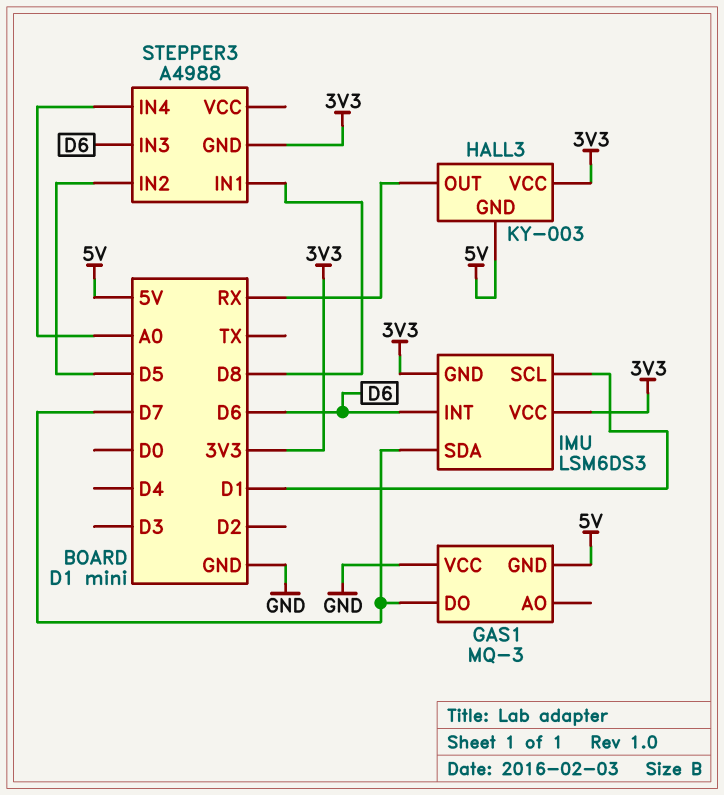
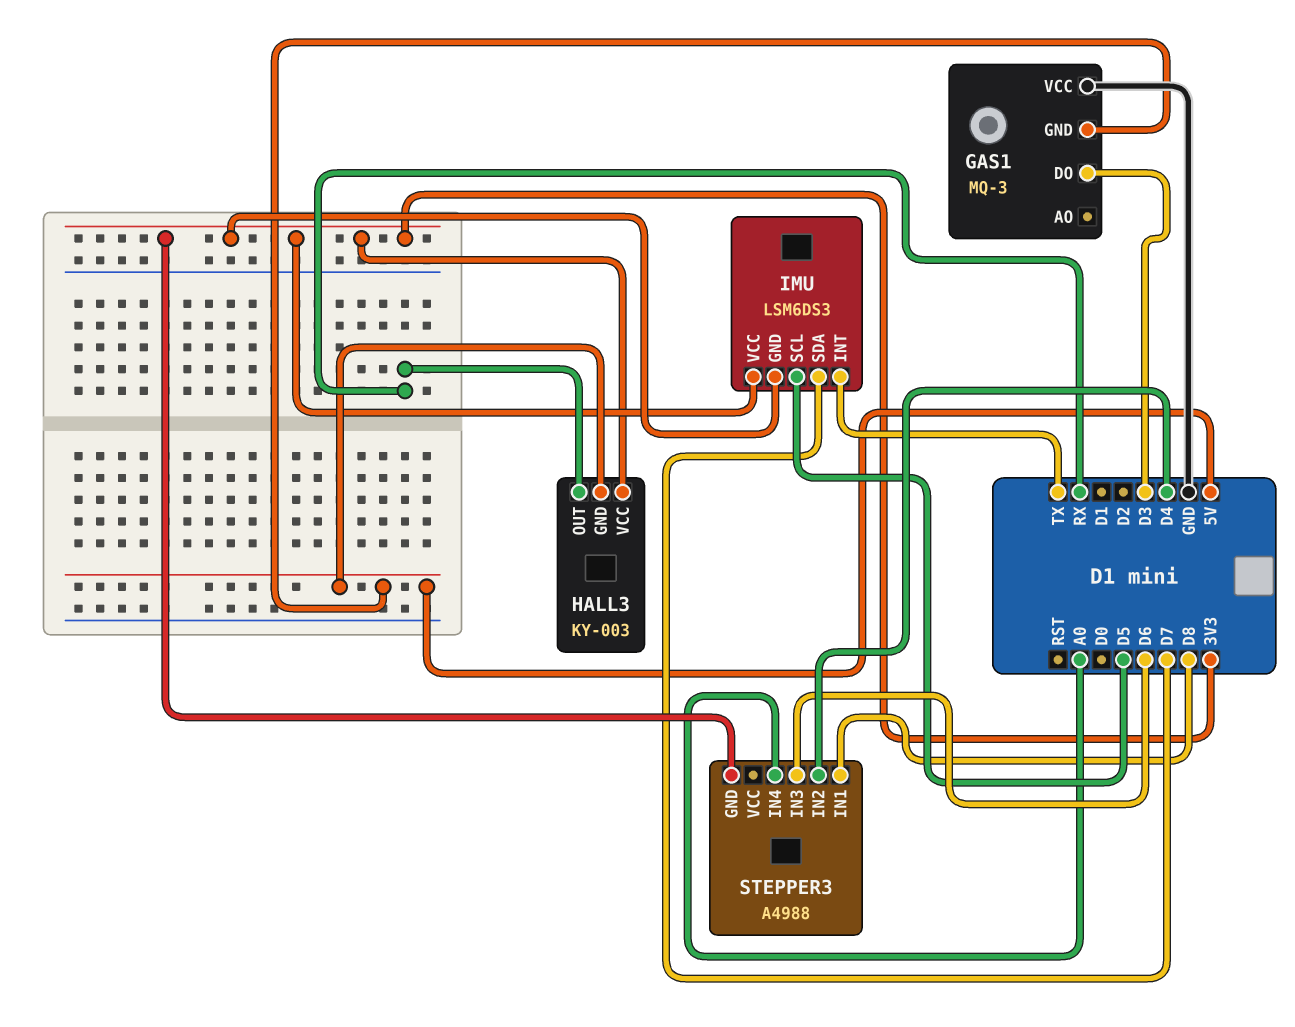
GAS1 pin DO: D7 -> D3
IMU pin INT: D6 -> TX
IMU pin SCL: D1 -> D5
STEPPER3 pin IN2: D5 -> D4

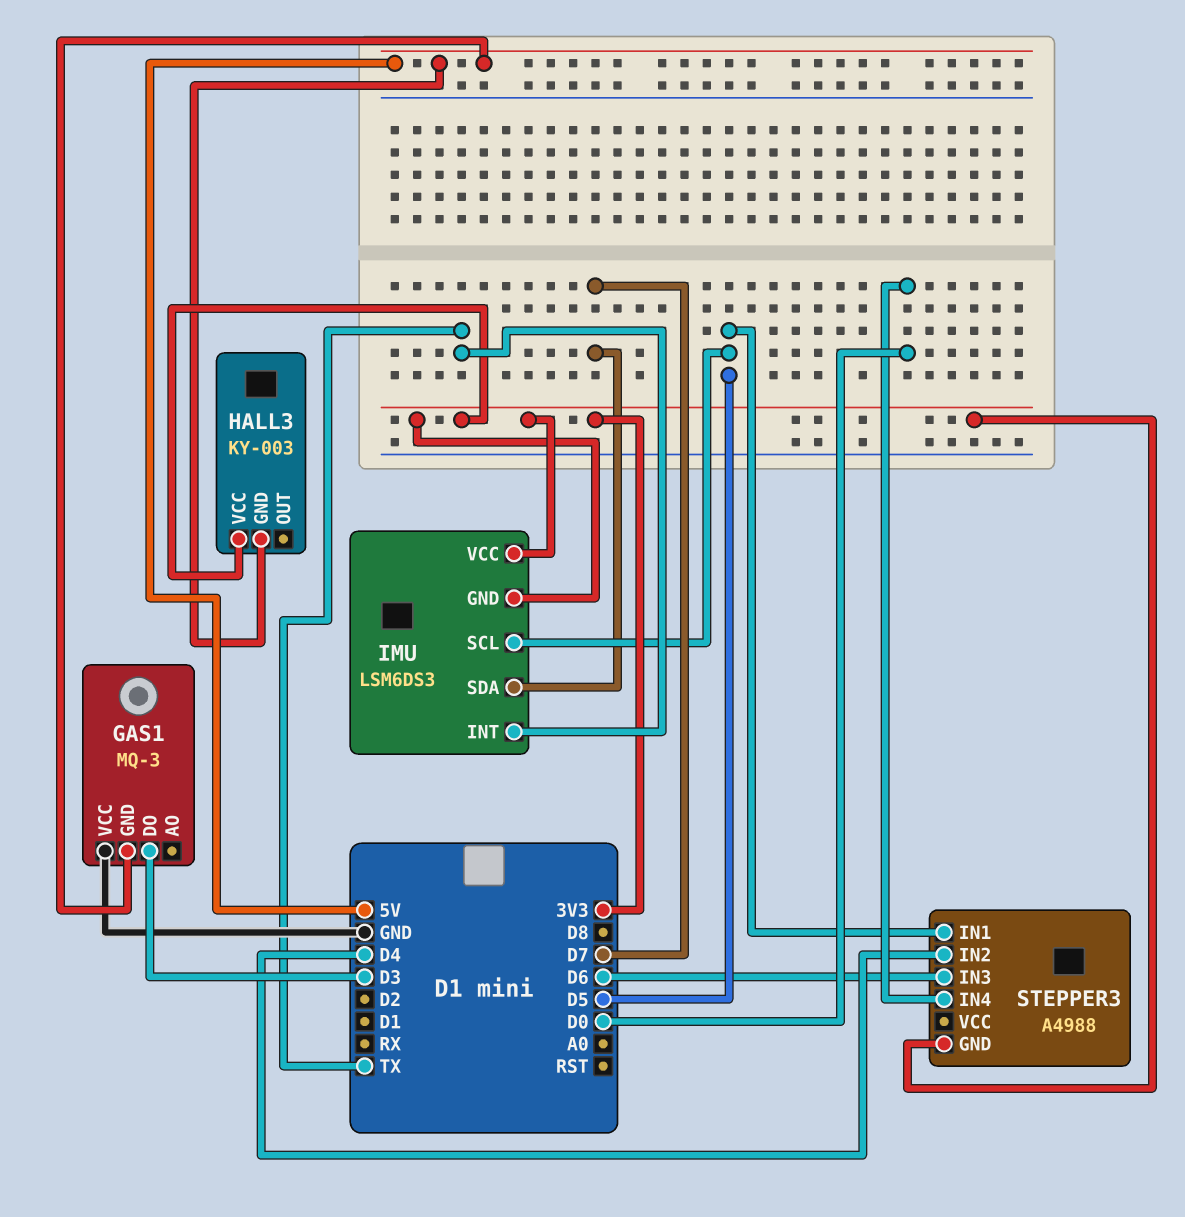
HALL3 pin OUT: RX -> none
STEPPER3 pin IN1: D8 -> D5
STEPPER3 pin IN4: A0 -> D0

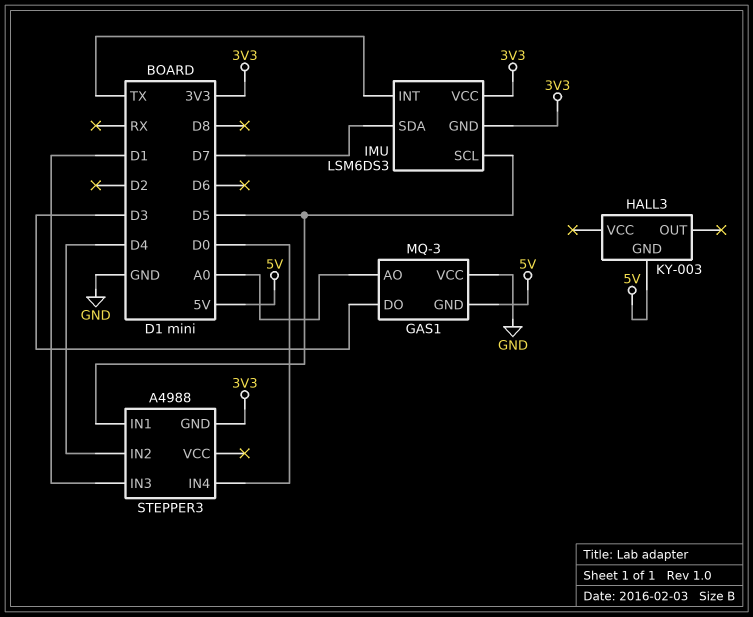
GAS1 pin AO: none -> A0
HALL3 pin VCC: 3V3 -> none
STEPPER3 pin IN3: D6 -> D1

